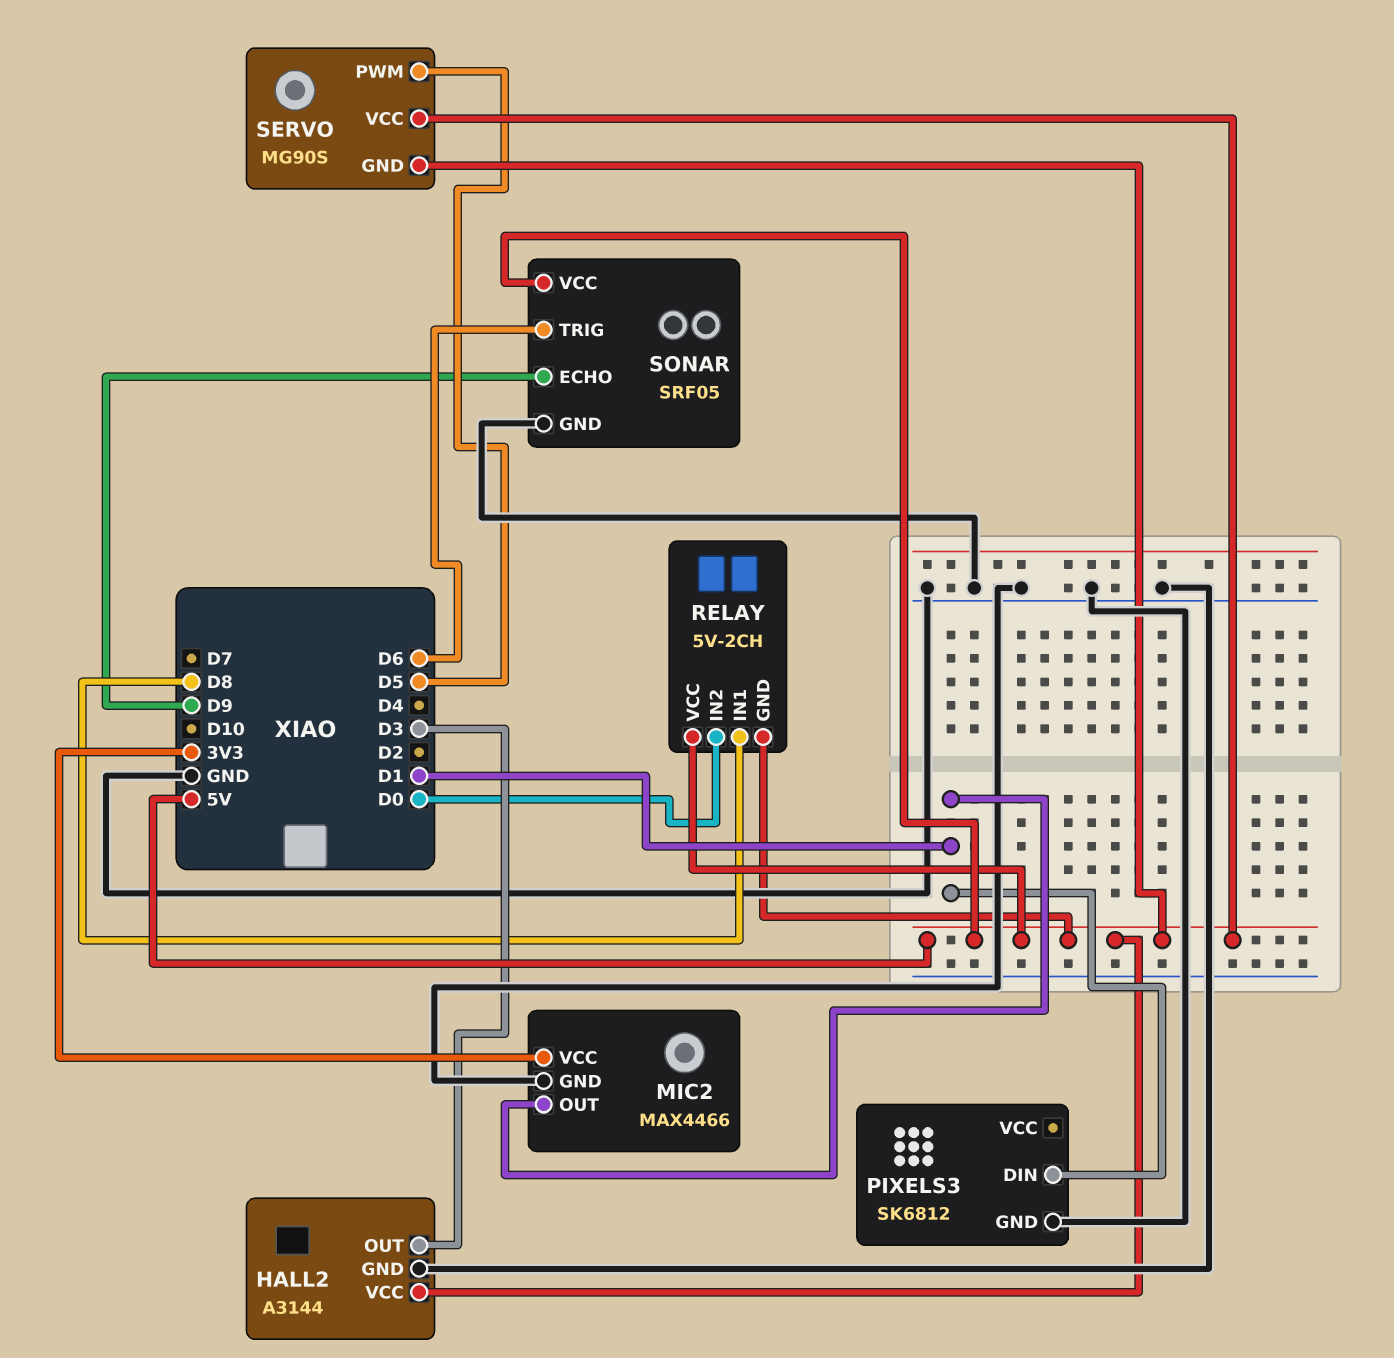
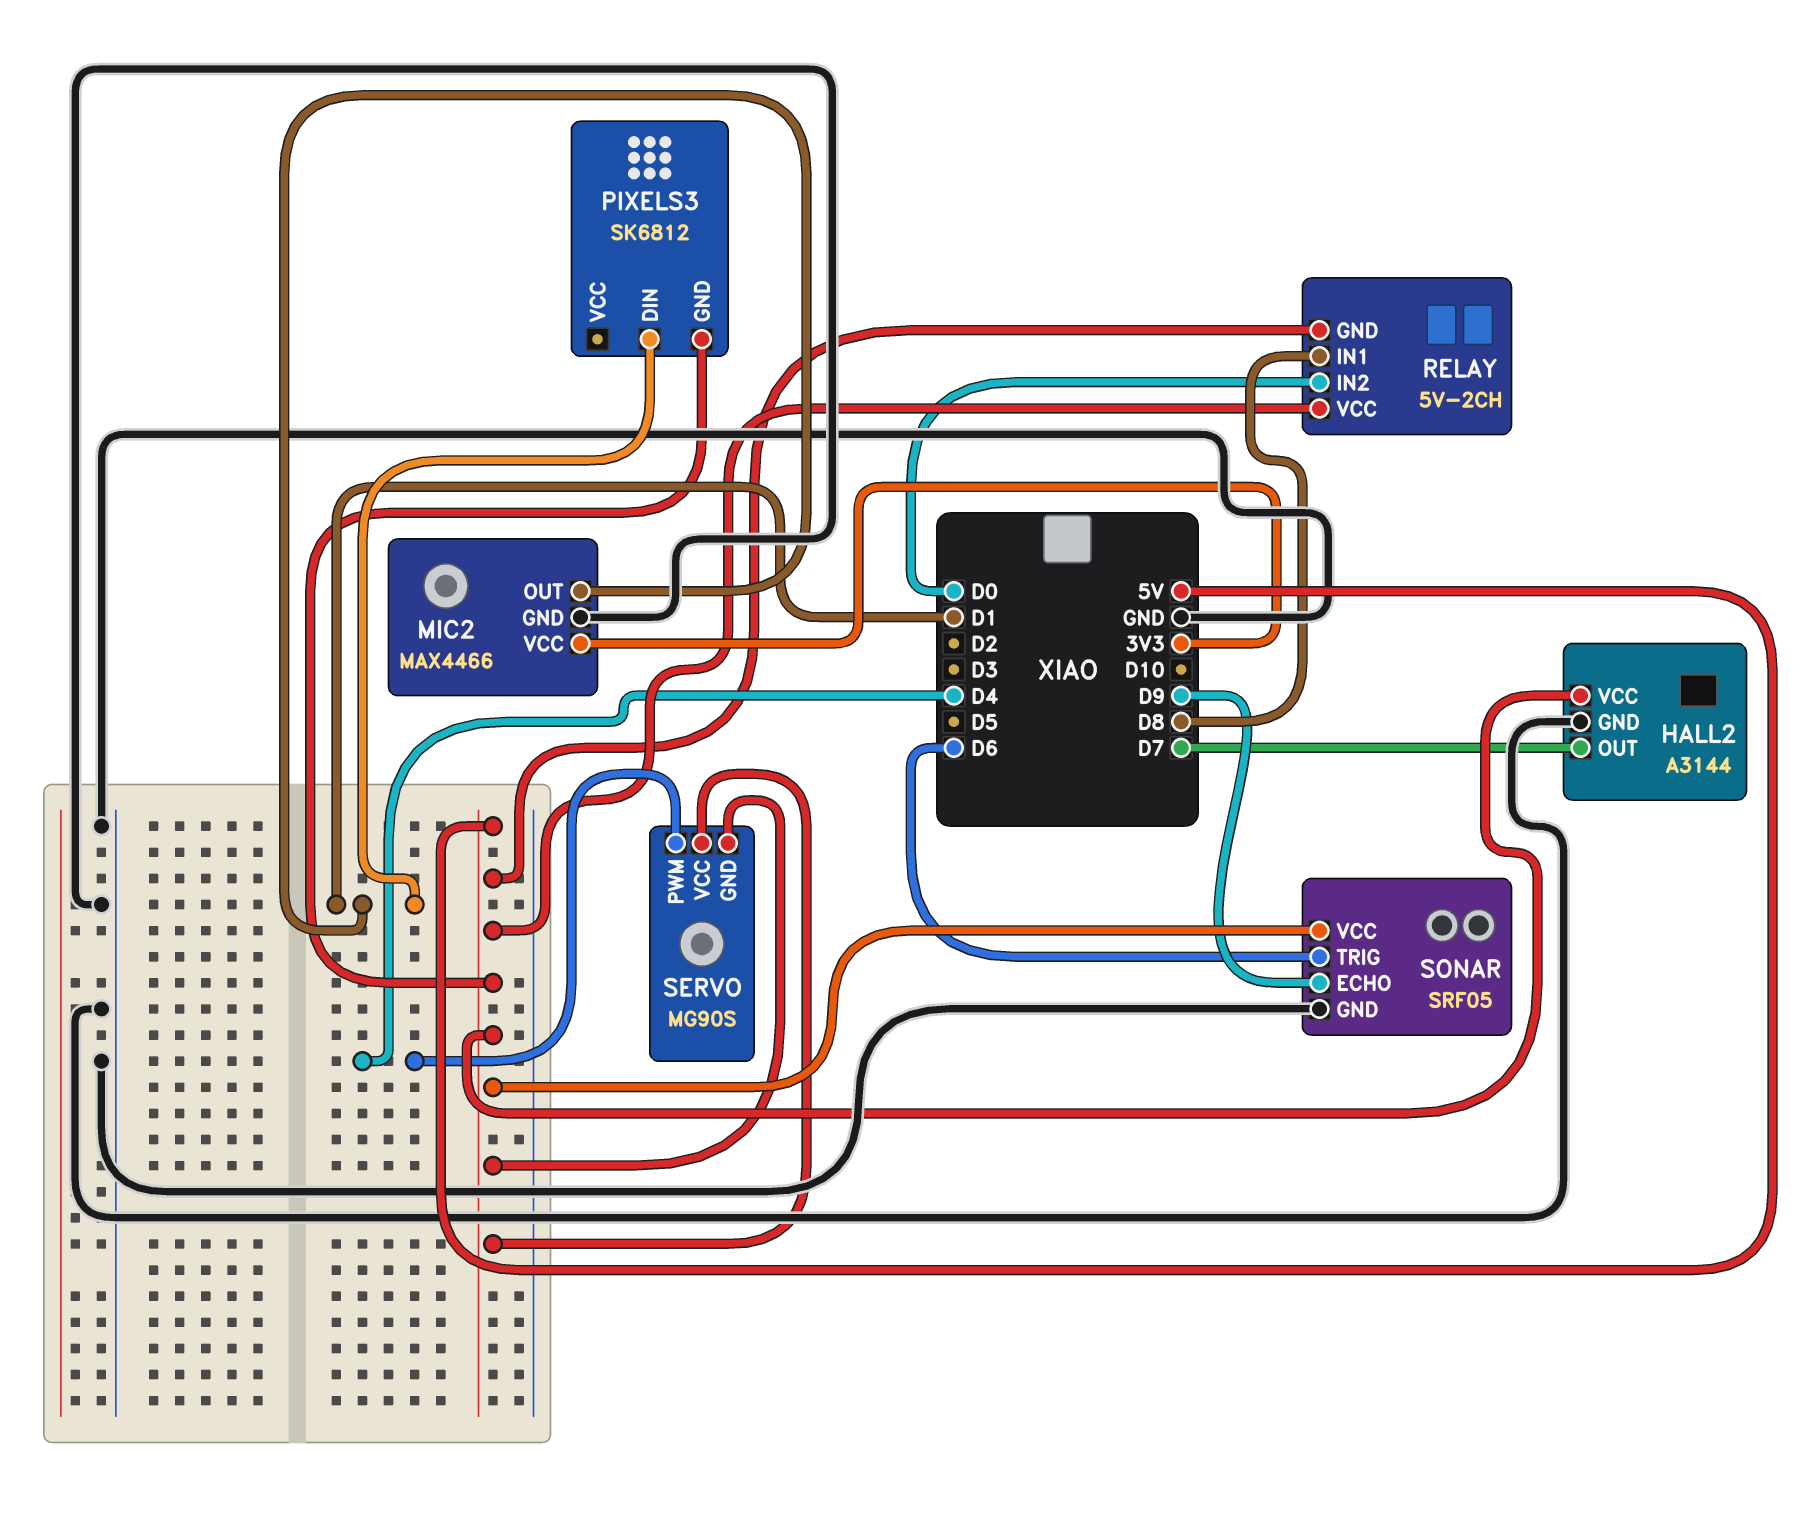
HALL2 pin OUT: D3 -> D7
PIXELS3 pin GND: GND -> 5V
SERVO pin PWM: D5 -> D4

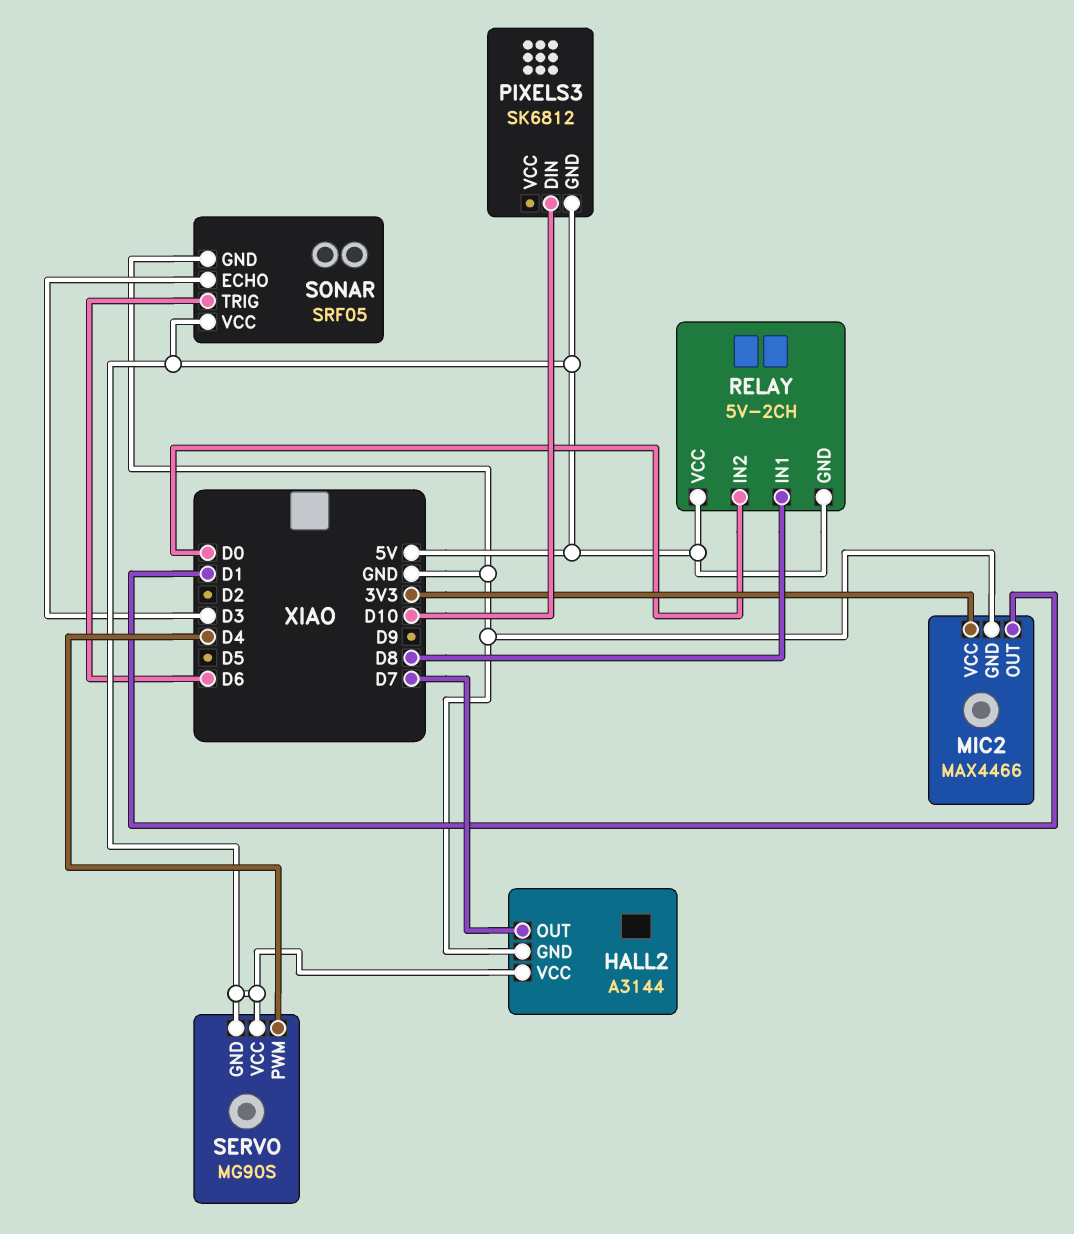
PIXELS3 pin DIN: D1 -> D10
SONAR pin ECHO: D9 -> D3

